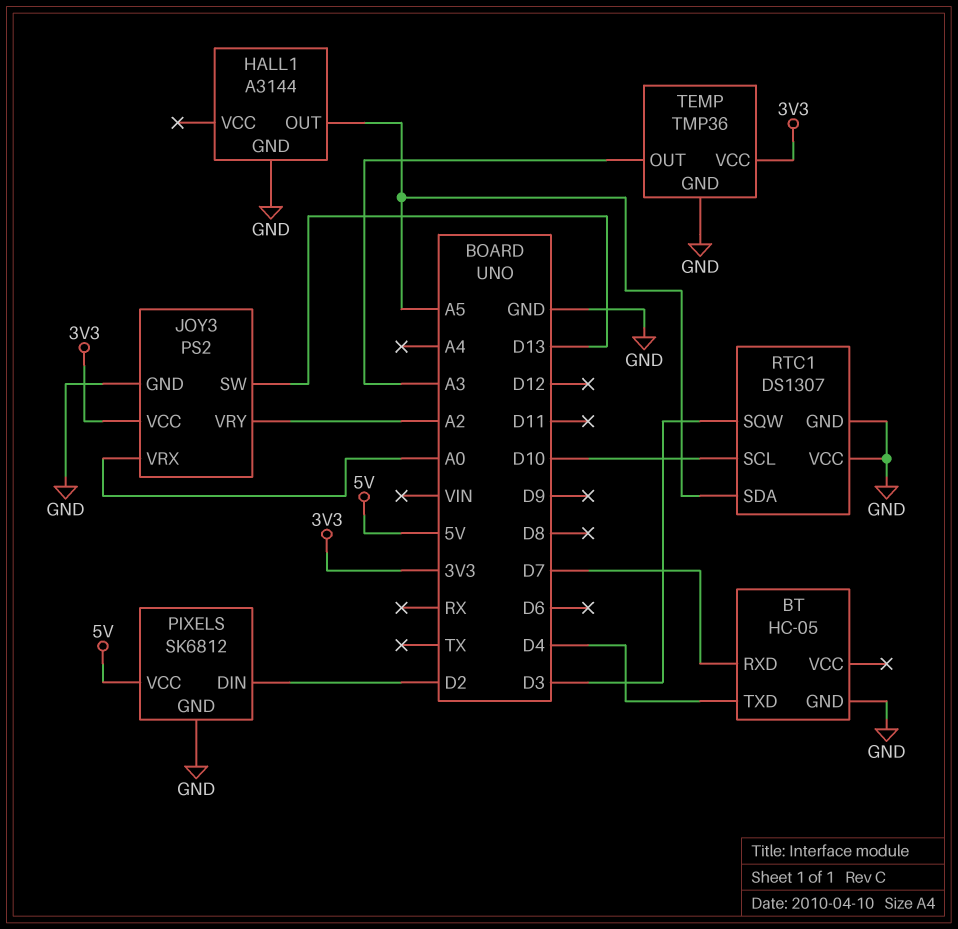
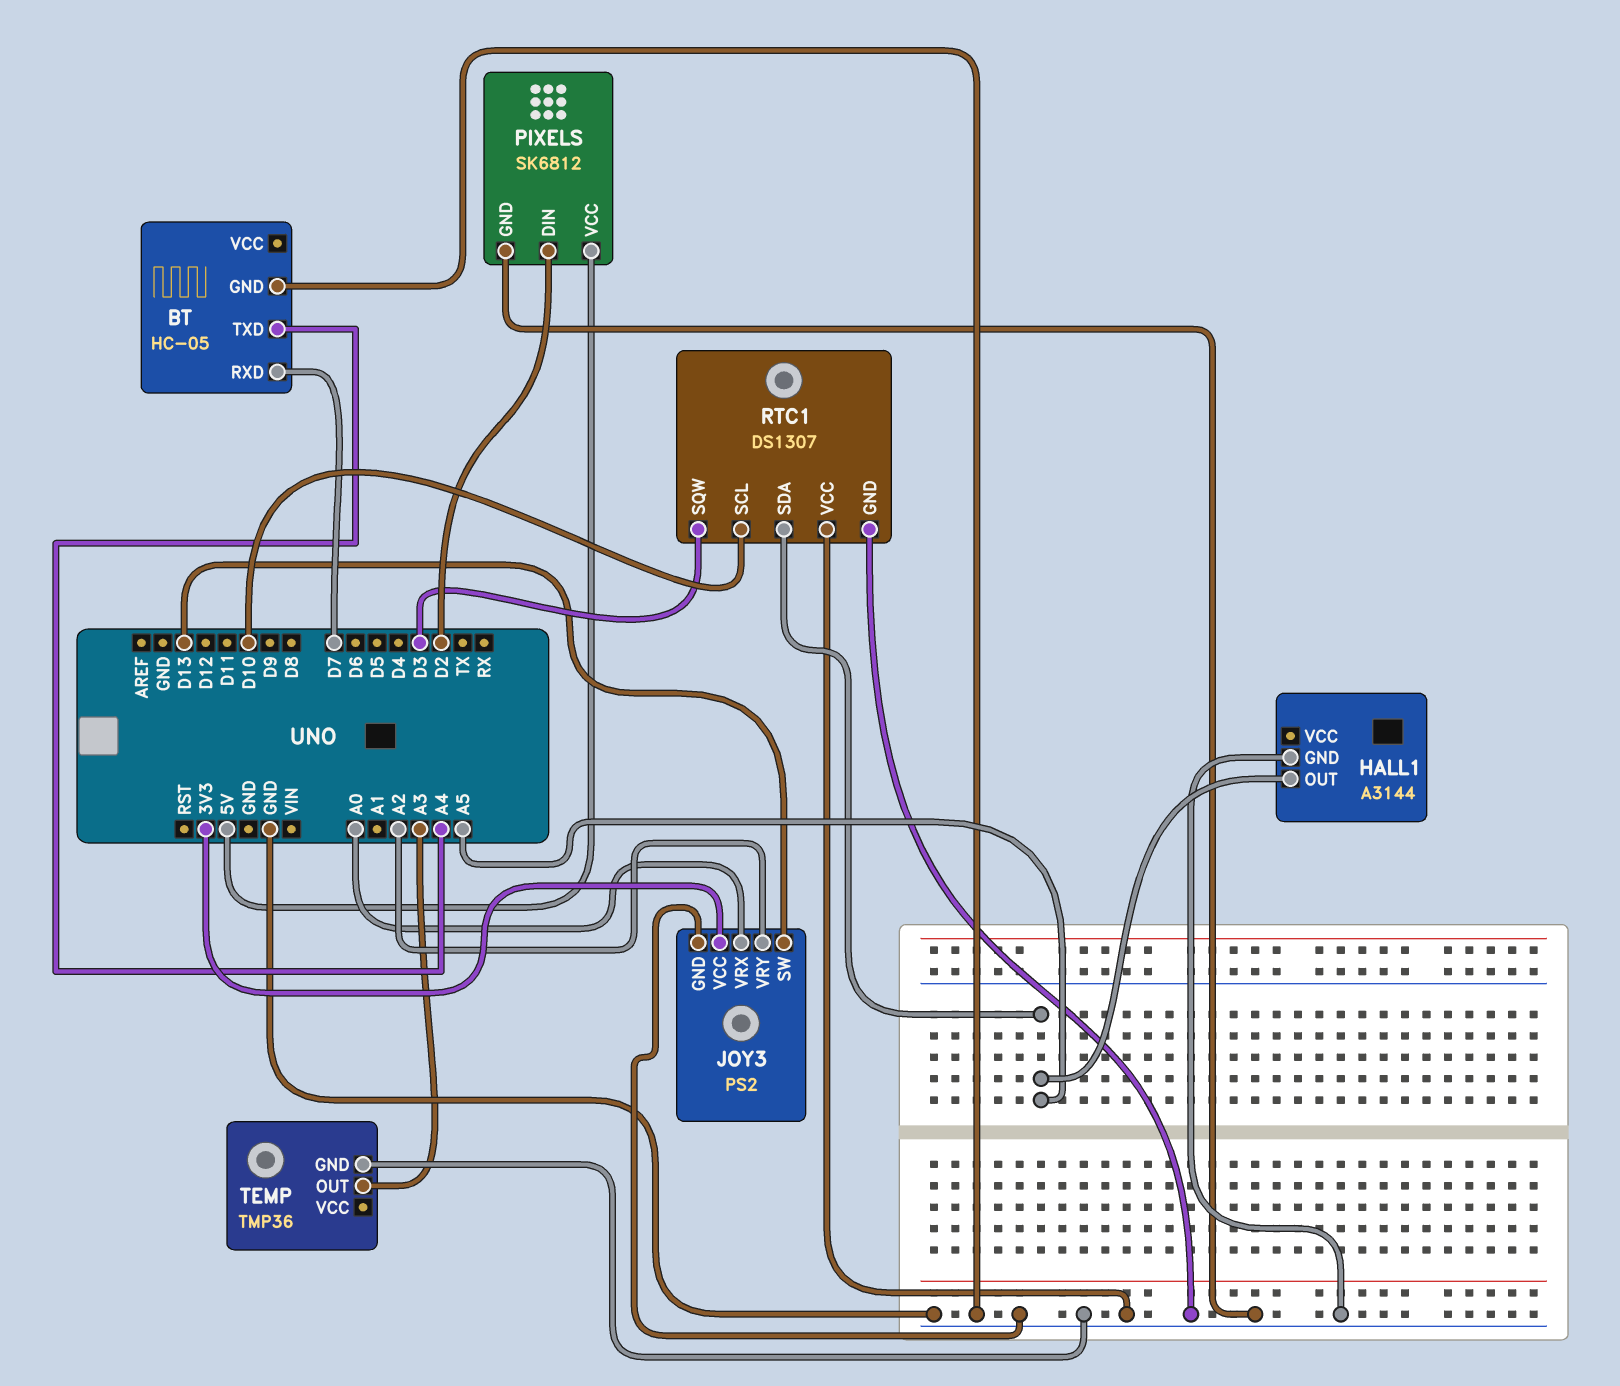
BT pin TXD: D4 -> A4
TEMP pin VCC: 3V3 -> none

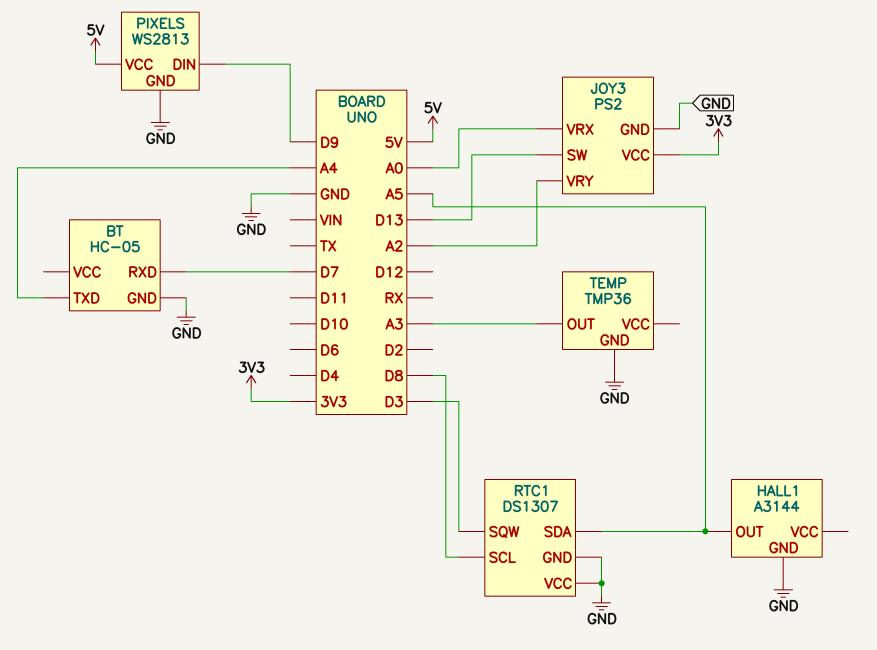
PIXELS: SK6812 -> WS2813
PIXELS pin DIN: D2 -> D9
RTC1 pin SCL: D10 -> D8

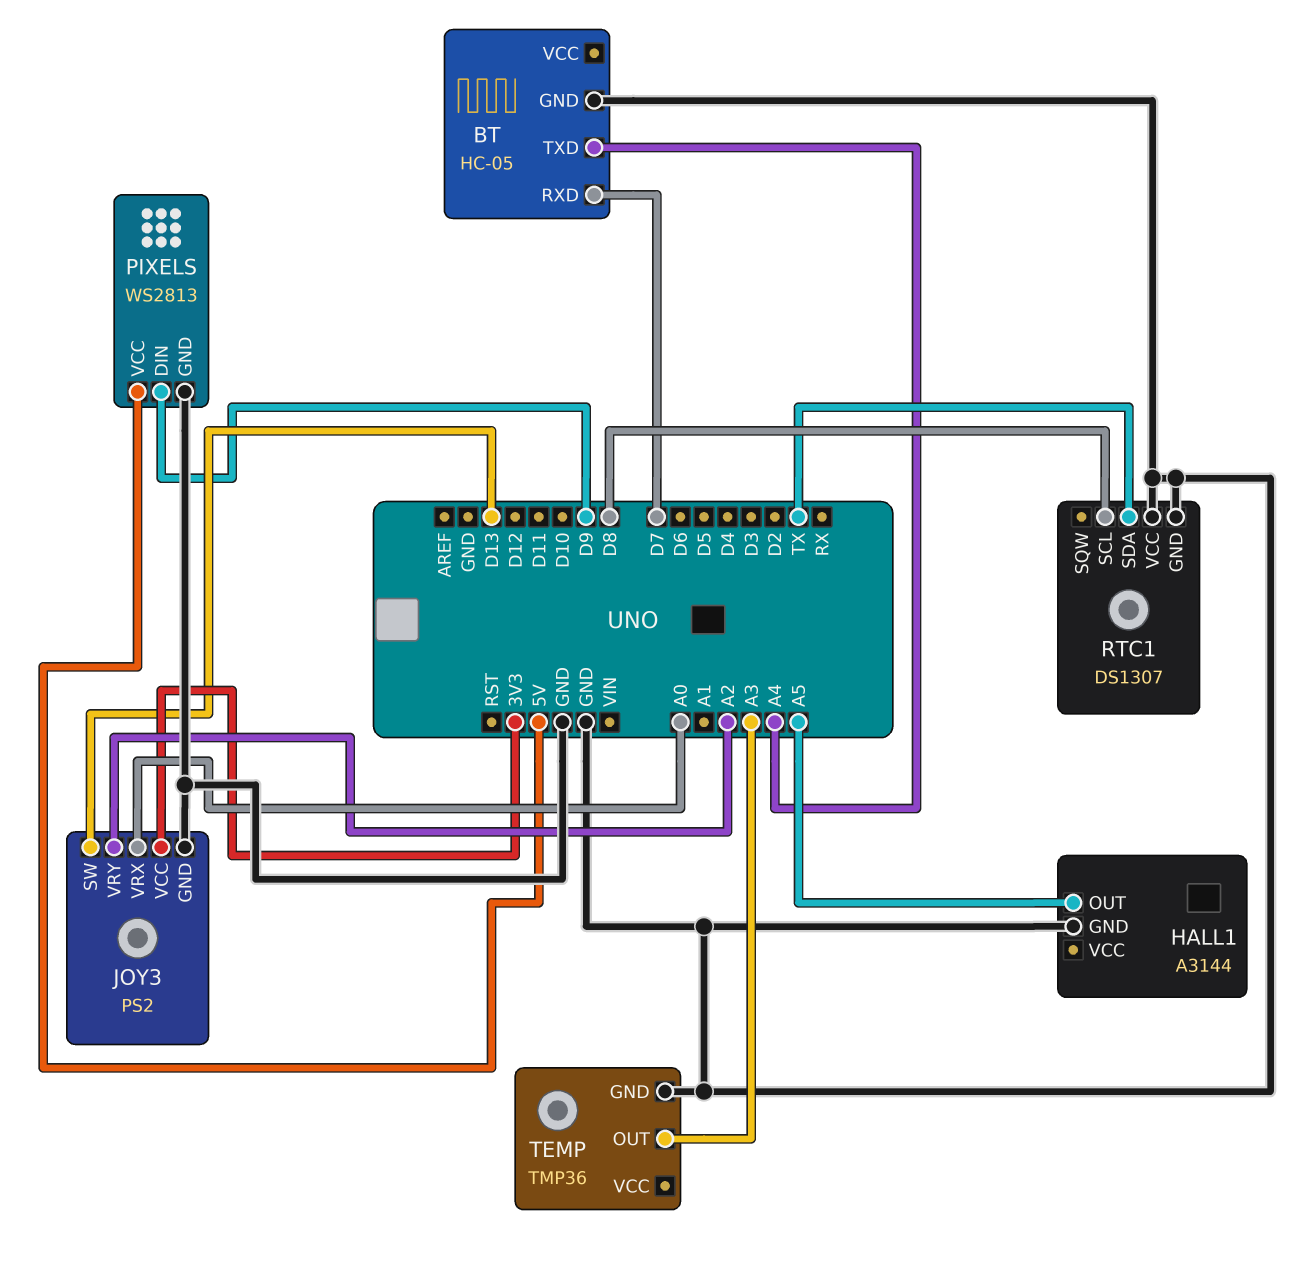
RTC1 pin SDA: A5 -> TX
RTC1 pin SQW: D3 -> none

